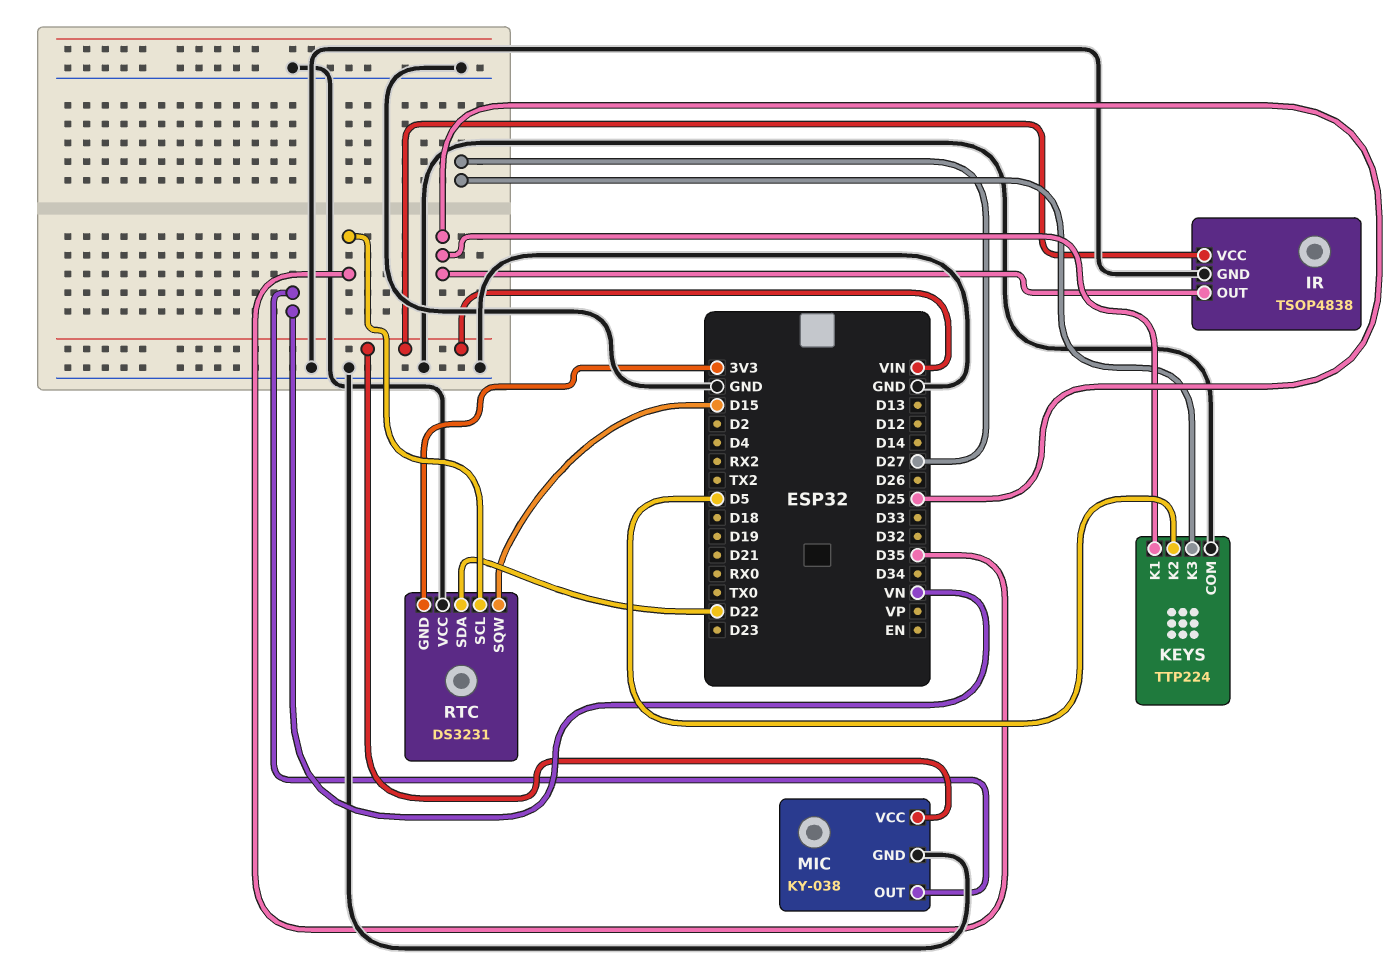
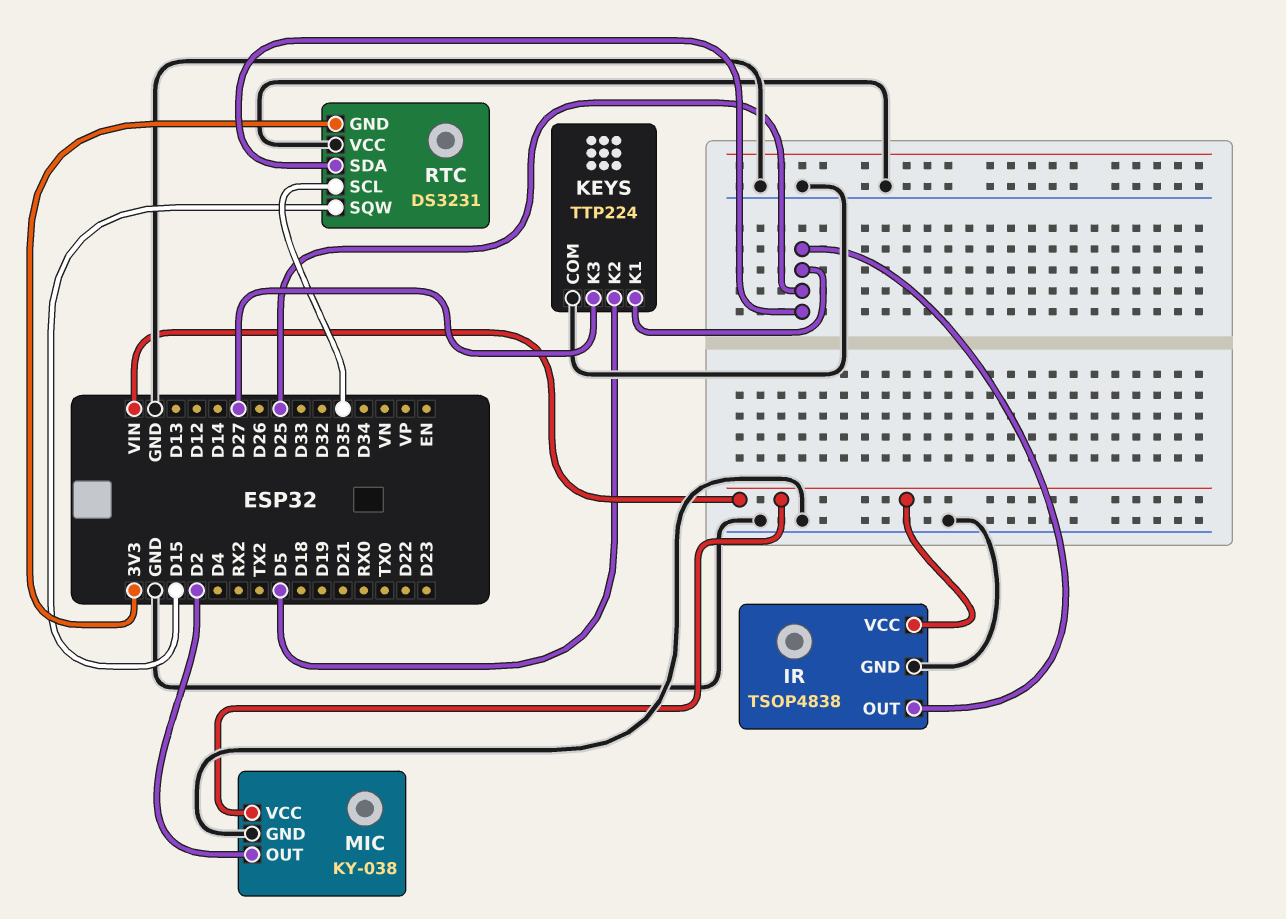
MIC pin OUT: VN -> D2
RTC pin SDA: D22 -> D25

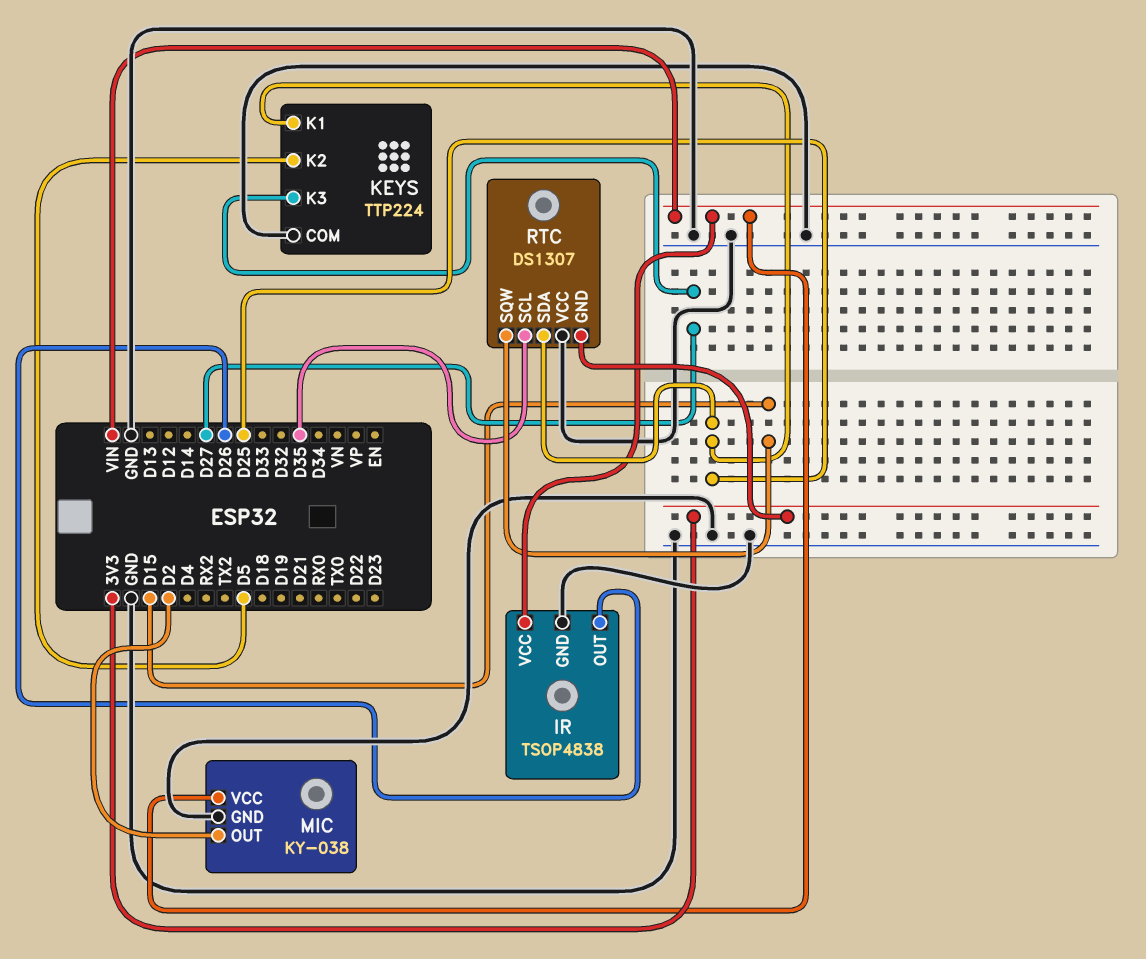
IR pin OUT: D25 -> D26
RTC: DS3231 -> DS1307

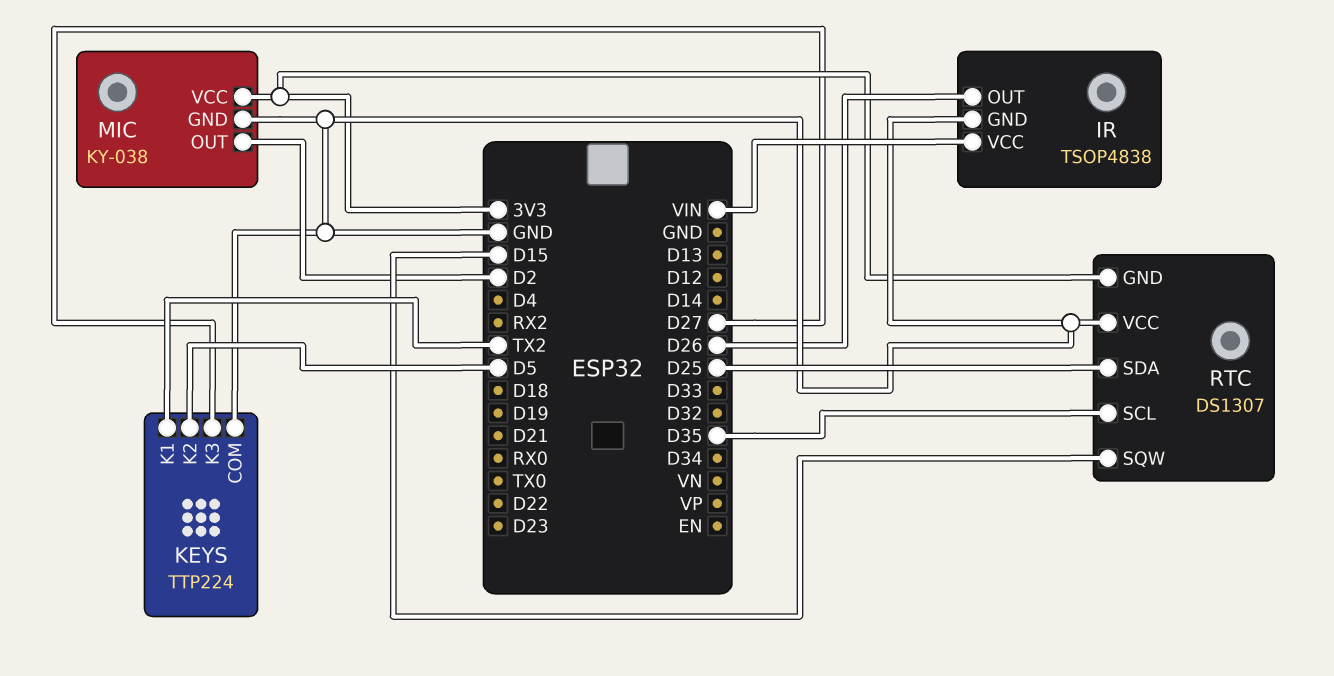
KEYS pin K1: D25 -> TX2
MIC pin VCC: VIN -> 3V3

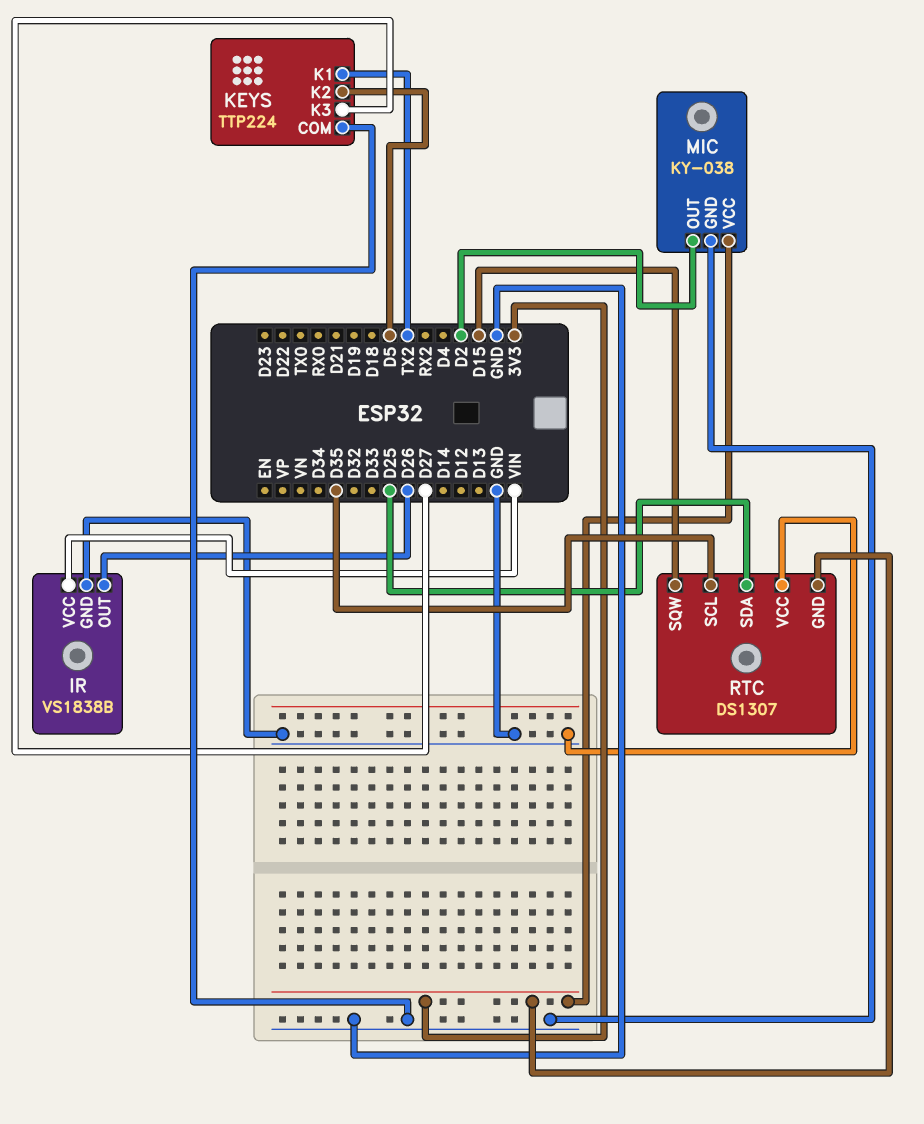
IR: TSOP4838 -> VS1838B

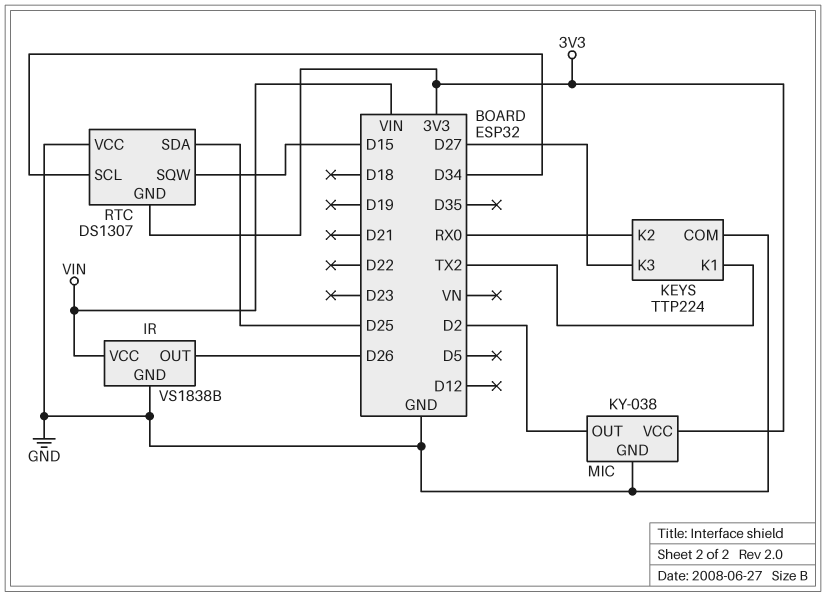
KEYS pin K2: D5 -> RX0
RTC pin SCL: D35 -> D34

